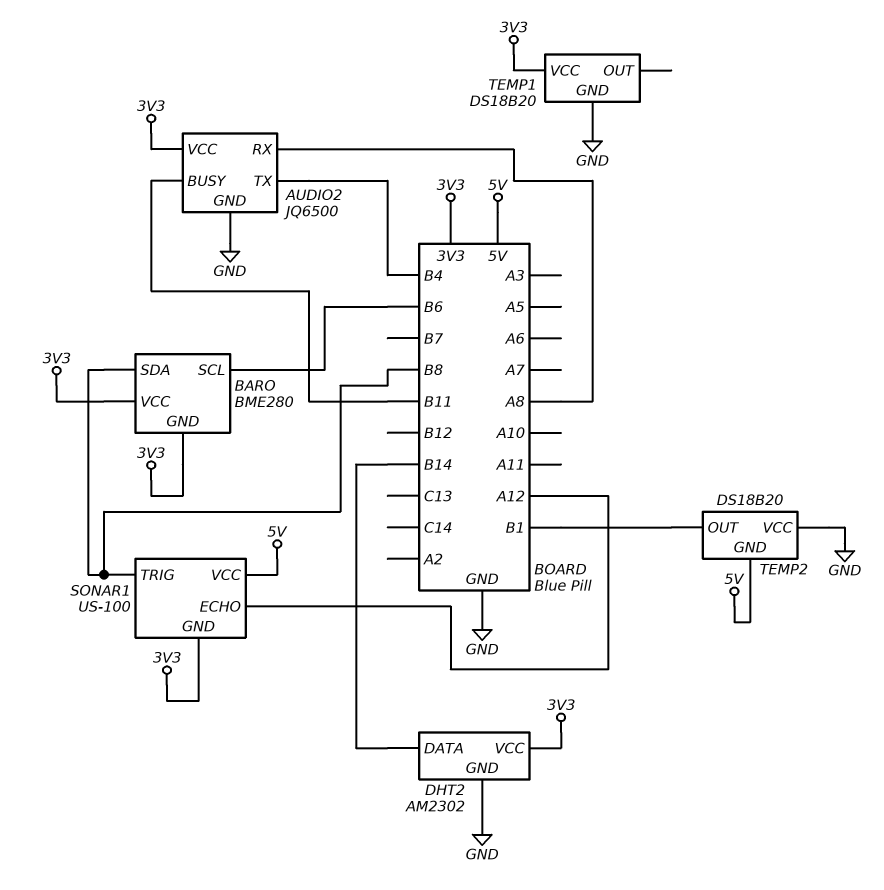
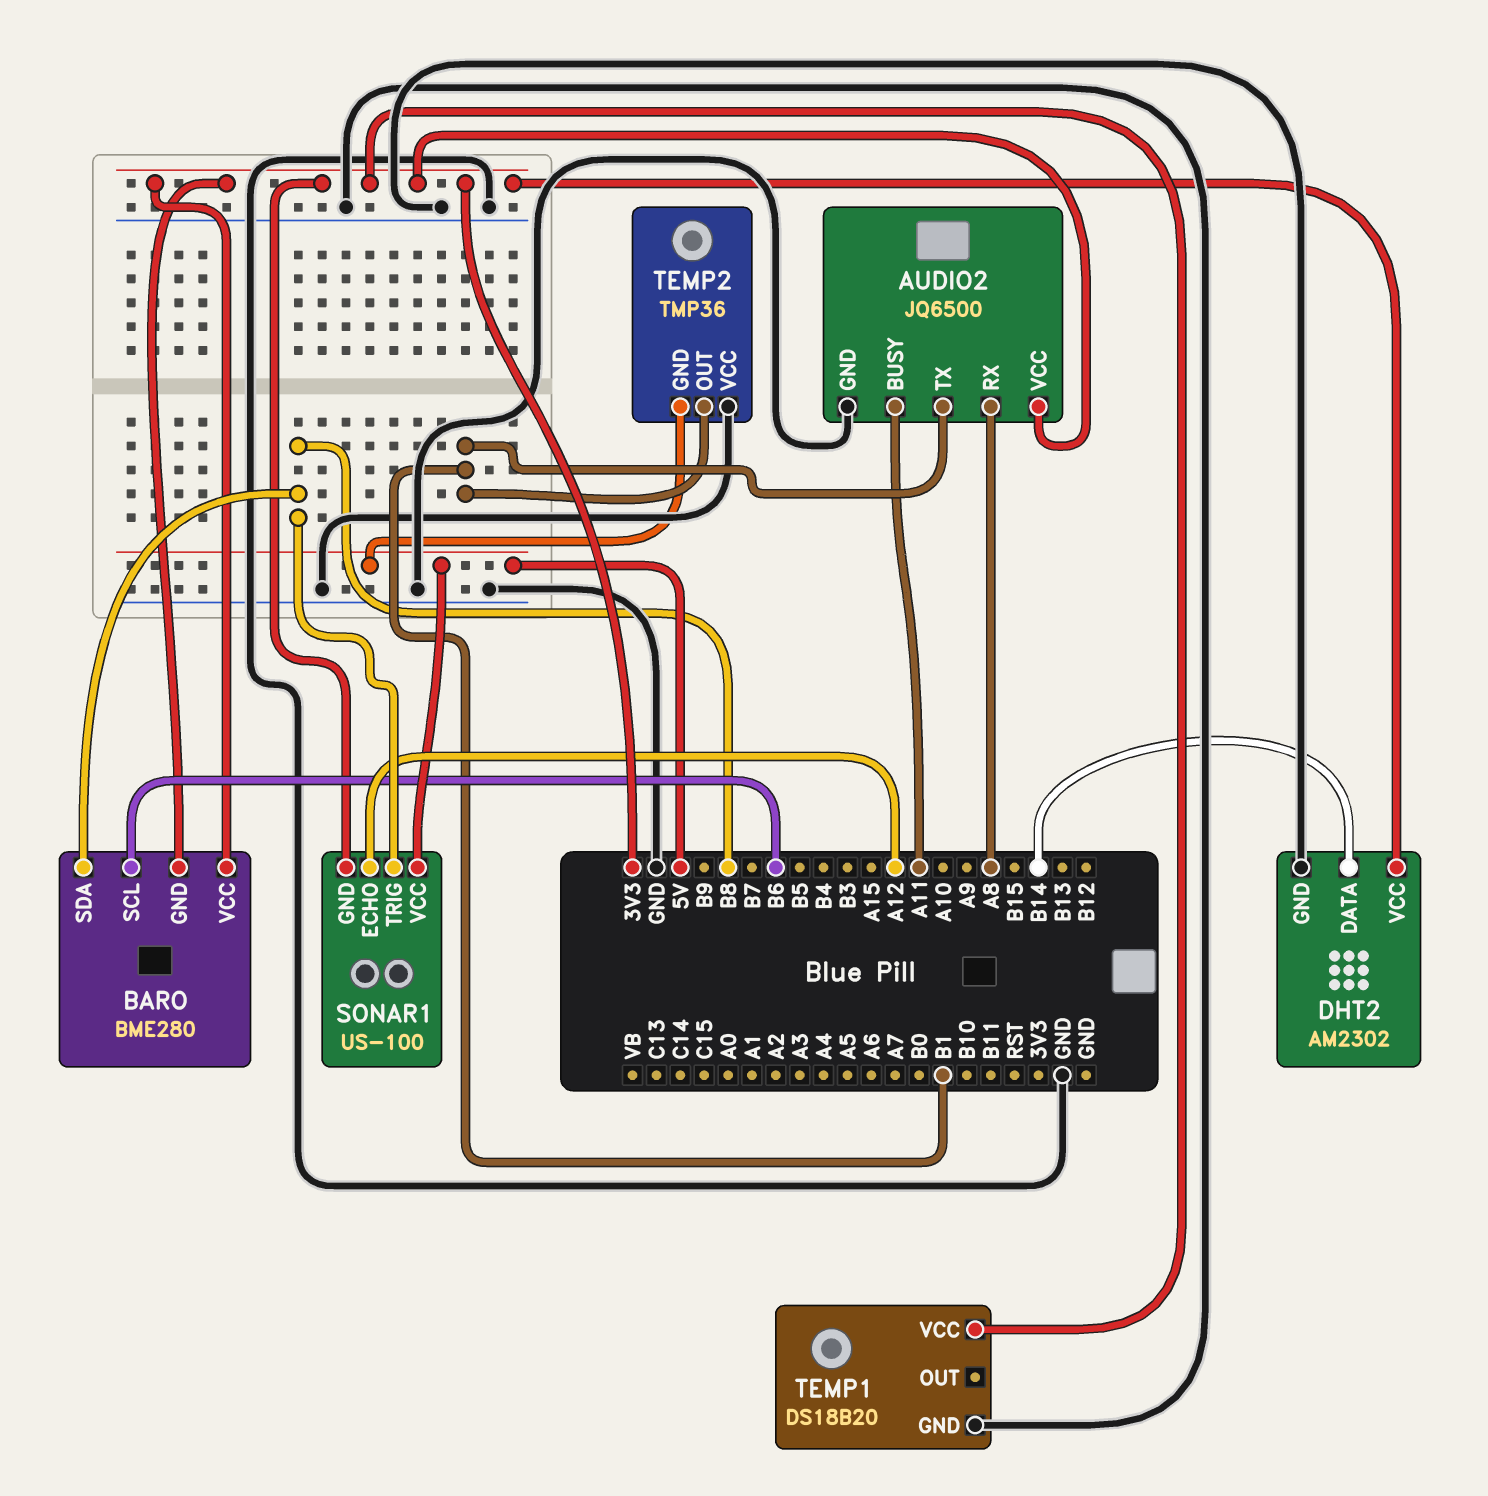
AUDIO2 pin BUSY: B11 -> A11
AUDIO2 pin TX: B4 -> B1
TEMP2: DS18B20 -> TMP36

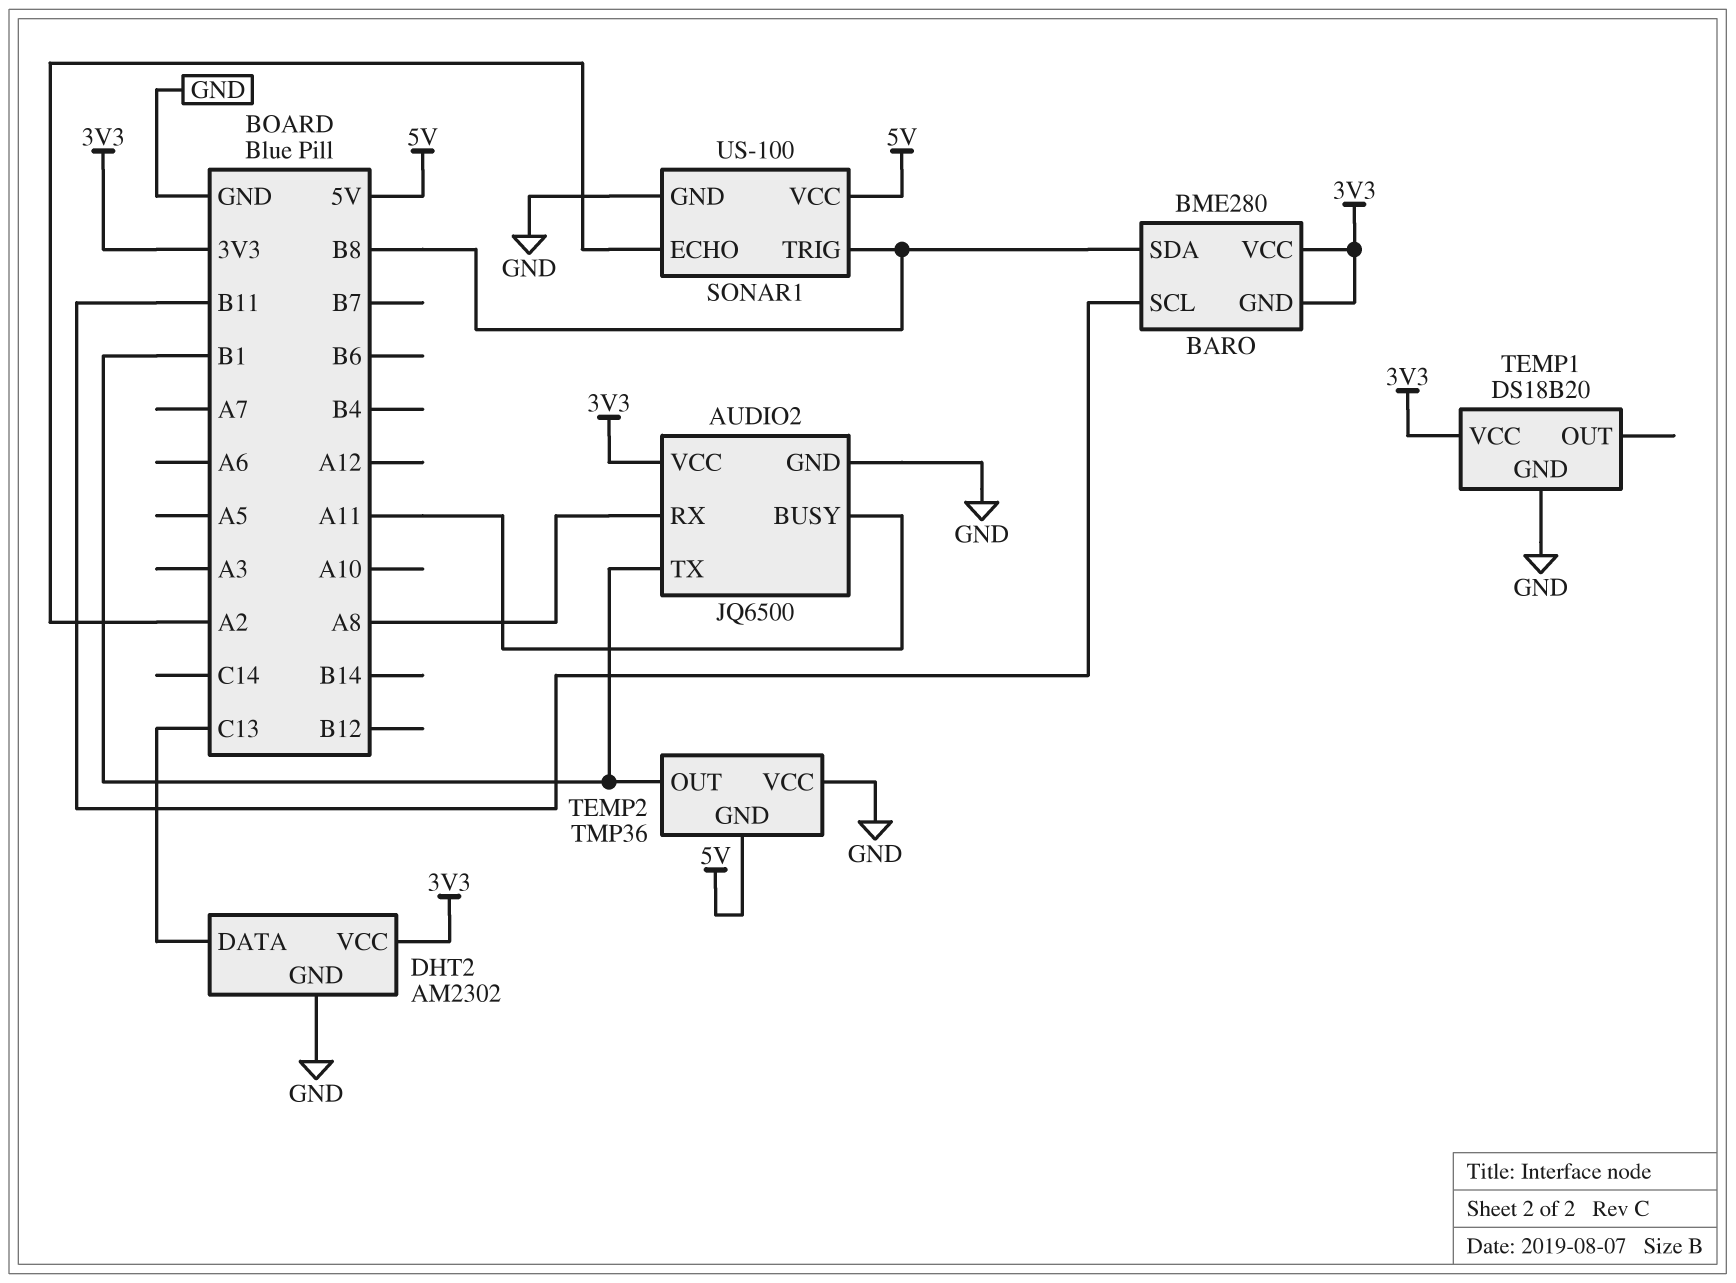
BARO pin SCL: B6 -> B11
DHT2 pin DATA: B14 -> C13
SONAR1 pin ECHO: A12 -> A2
SONAR1 pin GND: 3V3 -> GND

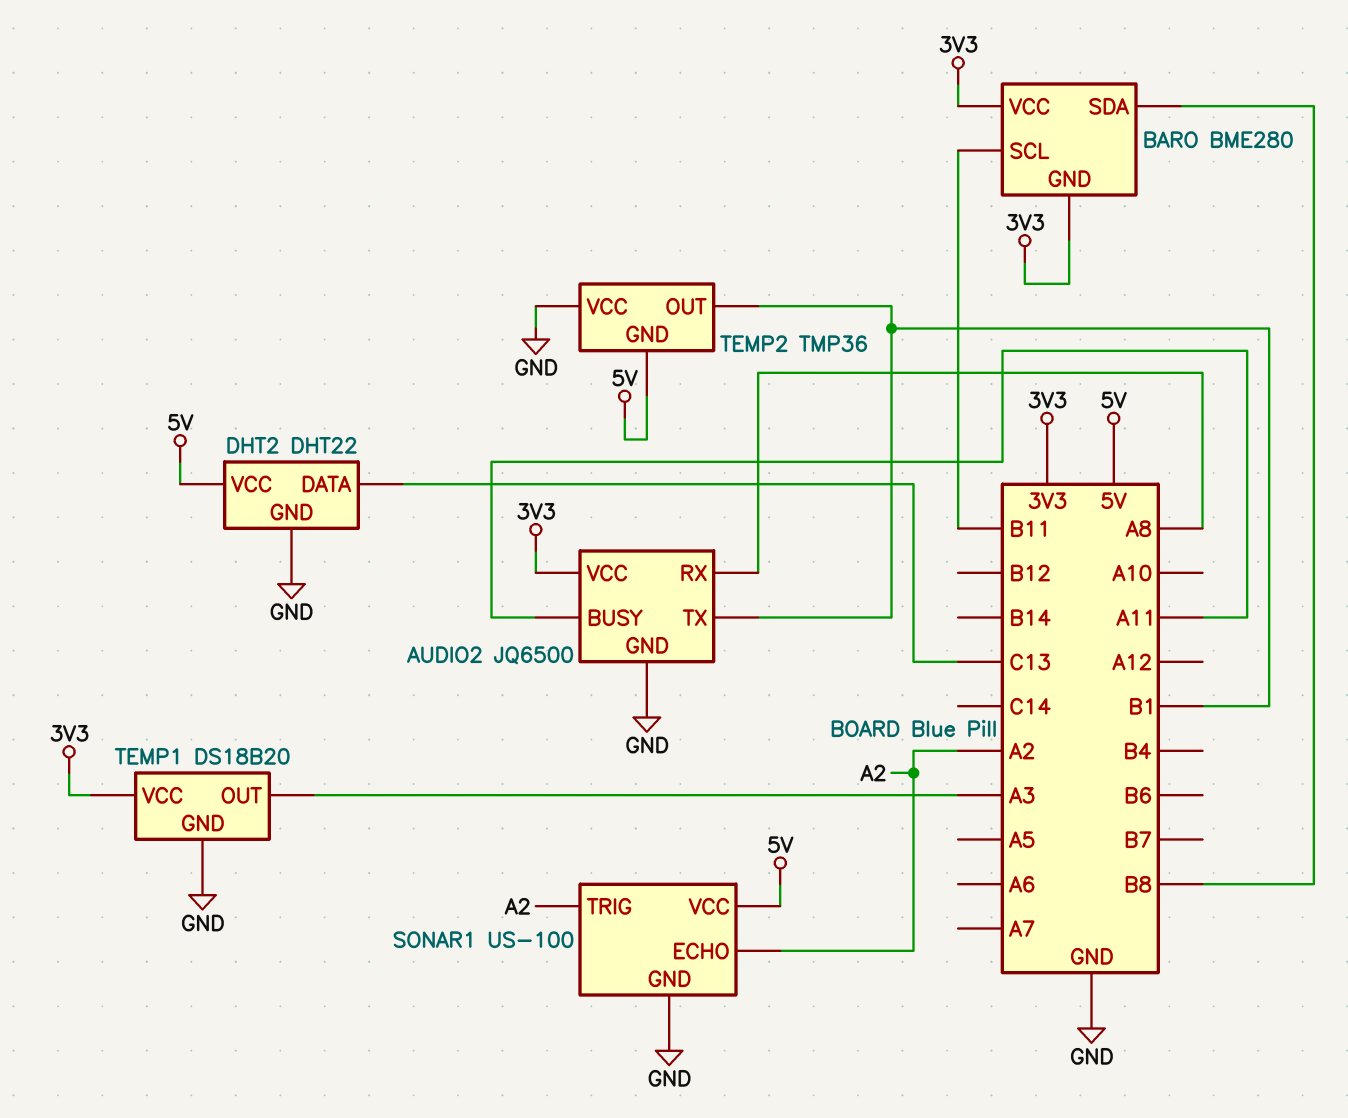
DHT2: AM2302 -> DHT22
DHT2 pin VCC: 3V3 -> 5V
SONAR1 pin TRIG: B8 -> A2
TEMP1 pin OUT: none -> A3

